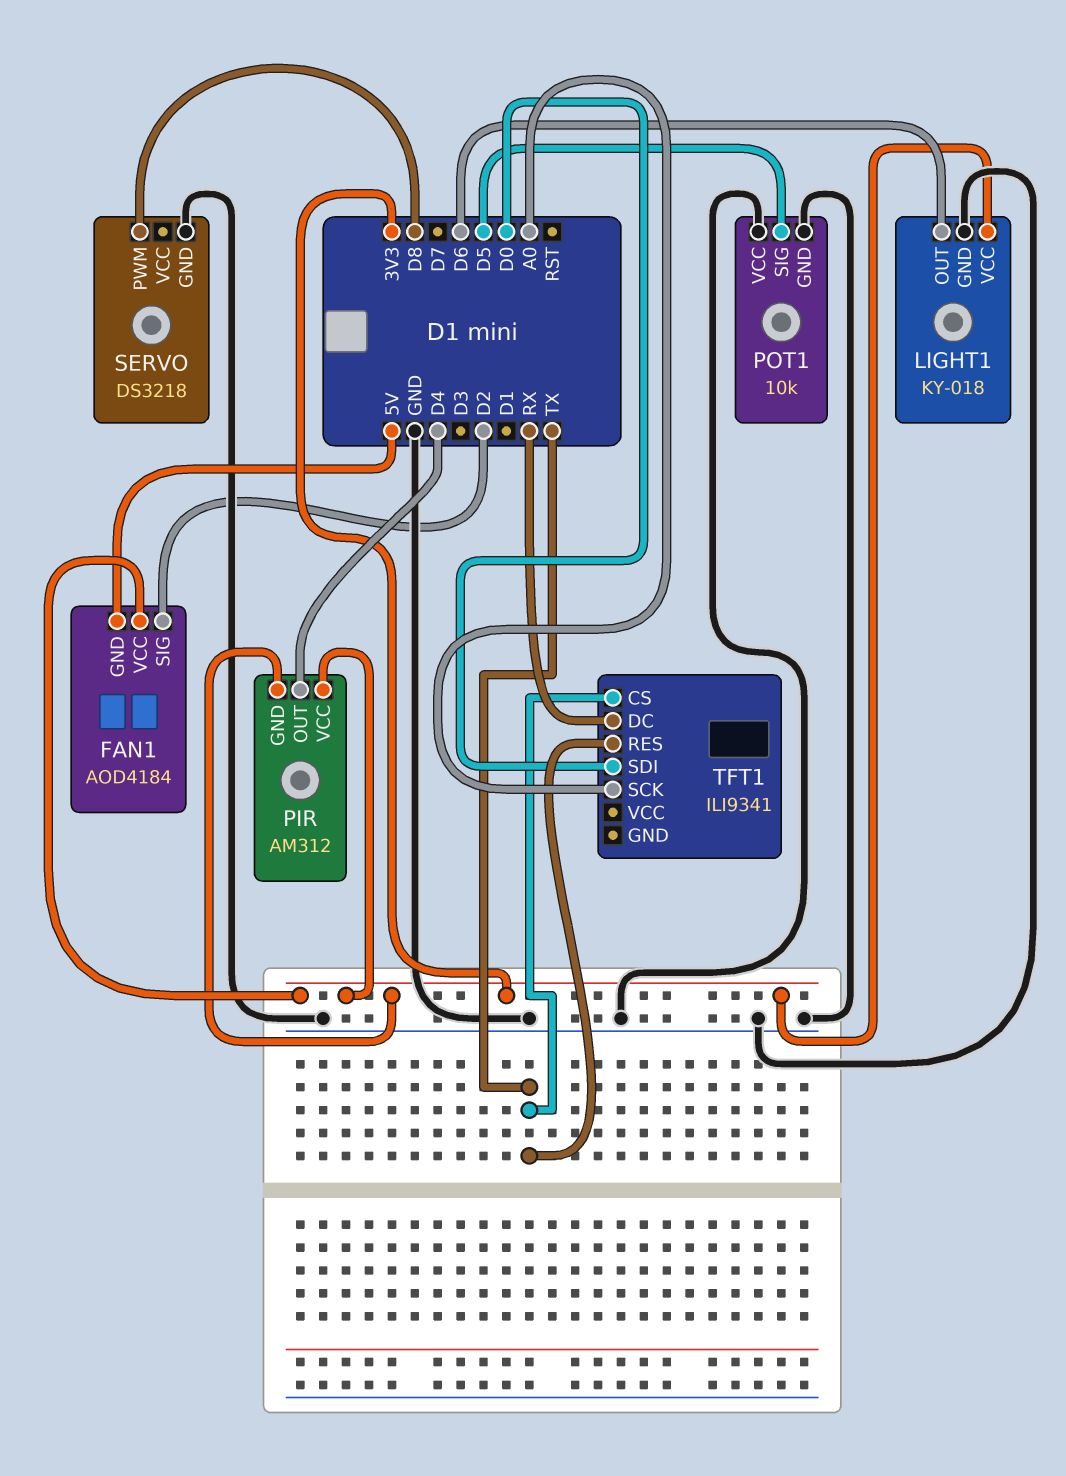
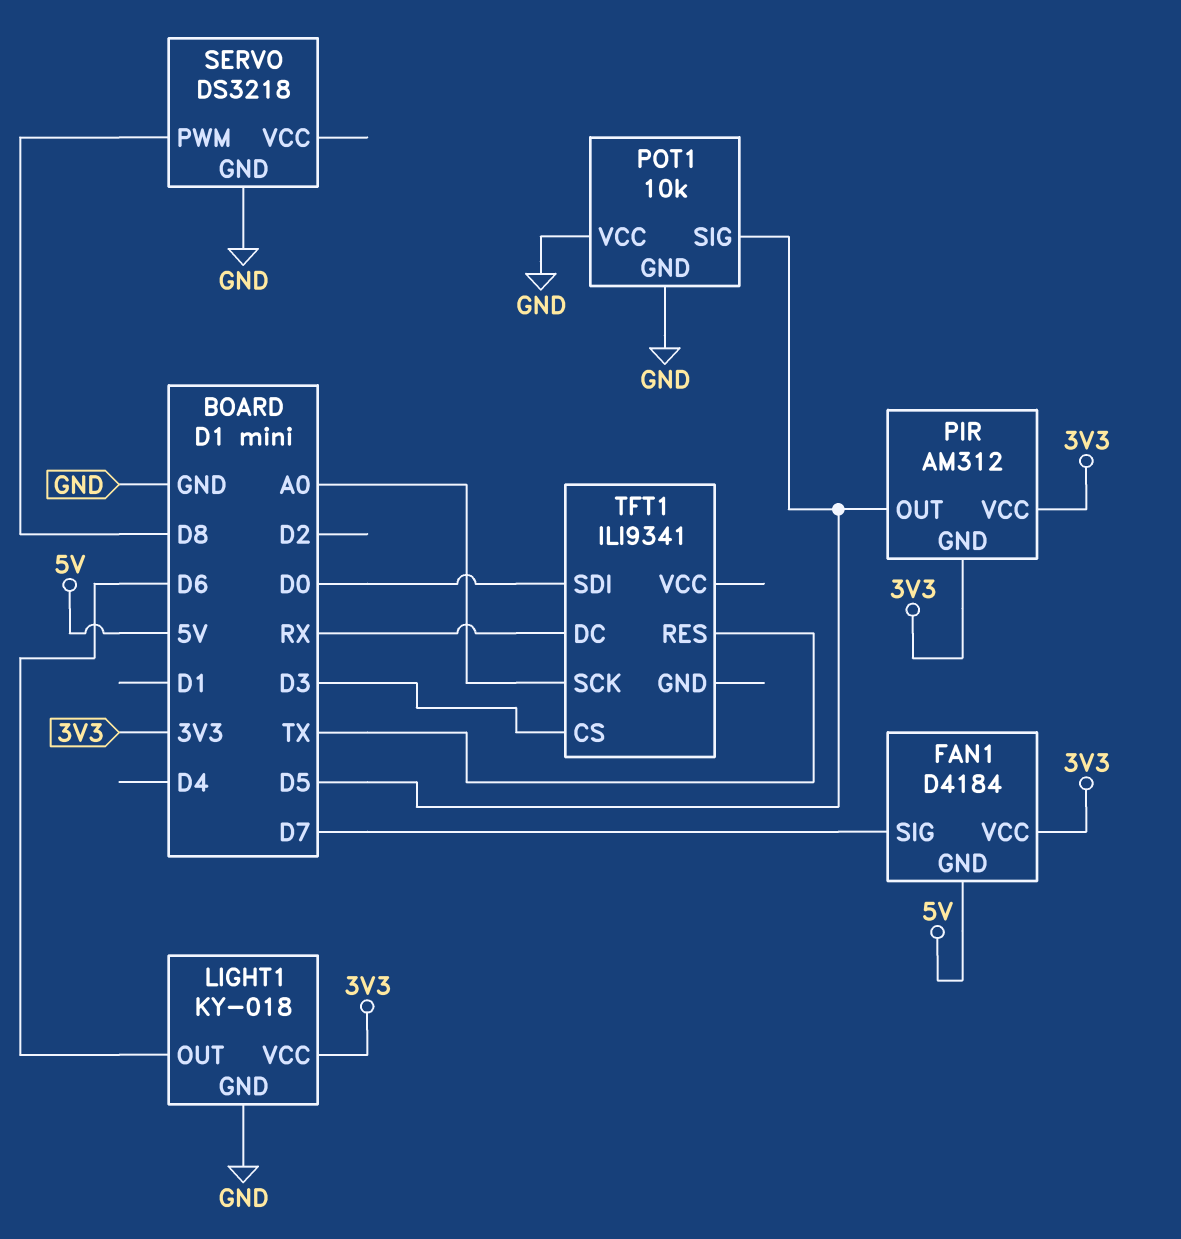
FAN1: AOD4184 -> D4184
FAN1 pin SIG: D2 -> D7
PIR pin OUT: D4 -> D5
TFT1 pin CS: TX -> D3

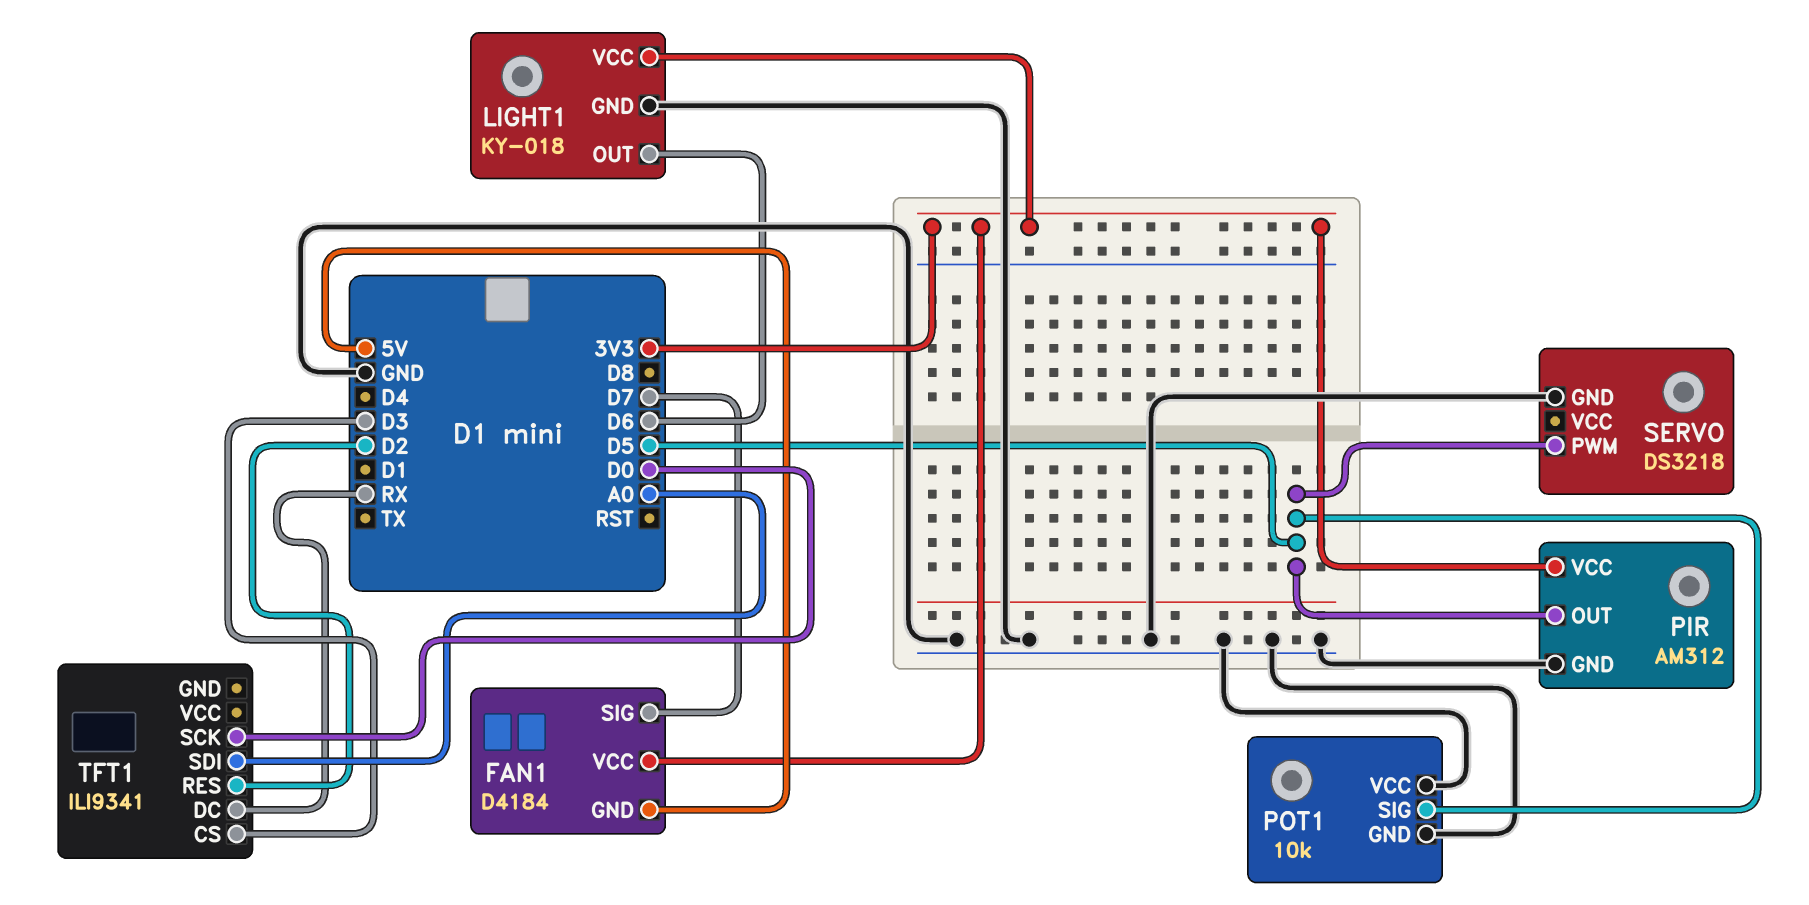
PIR pin GND: 3V3 -> GND
SERVO pin PWM: D8 -> D5
TFT1 pin RES: TX -> D2
TFT1 pin SCK: A0 -> D0
TFT1 pin SDI: D0 -> A0

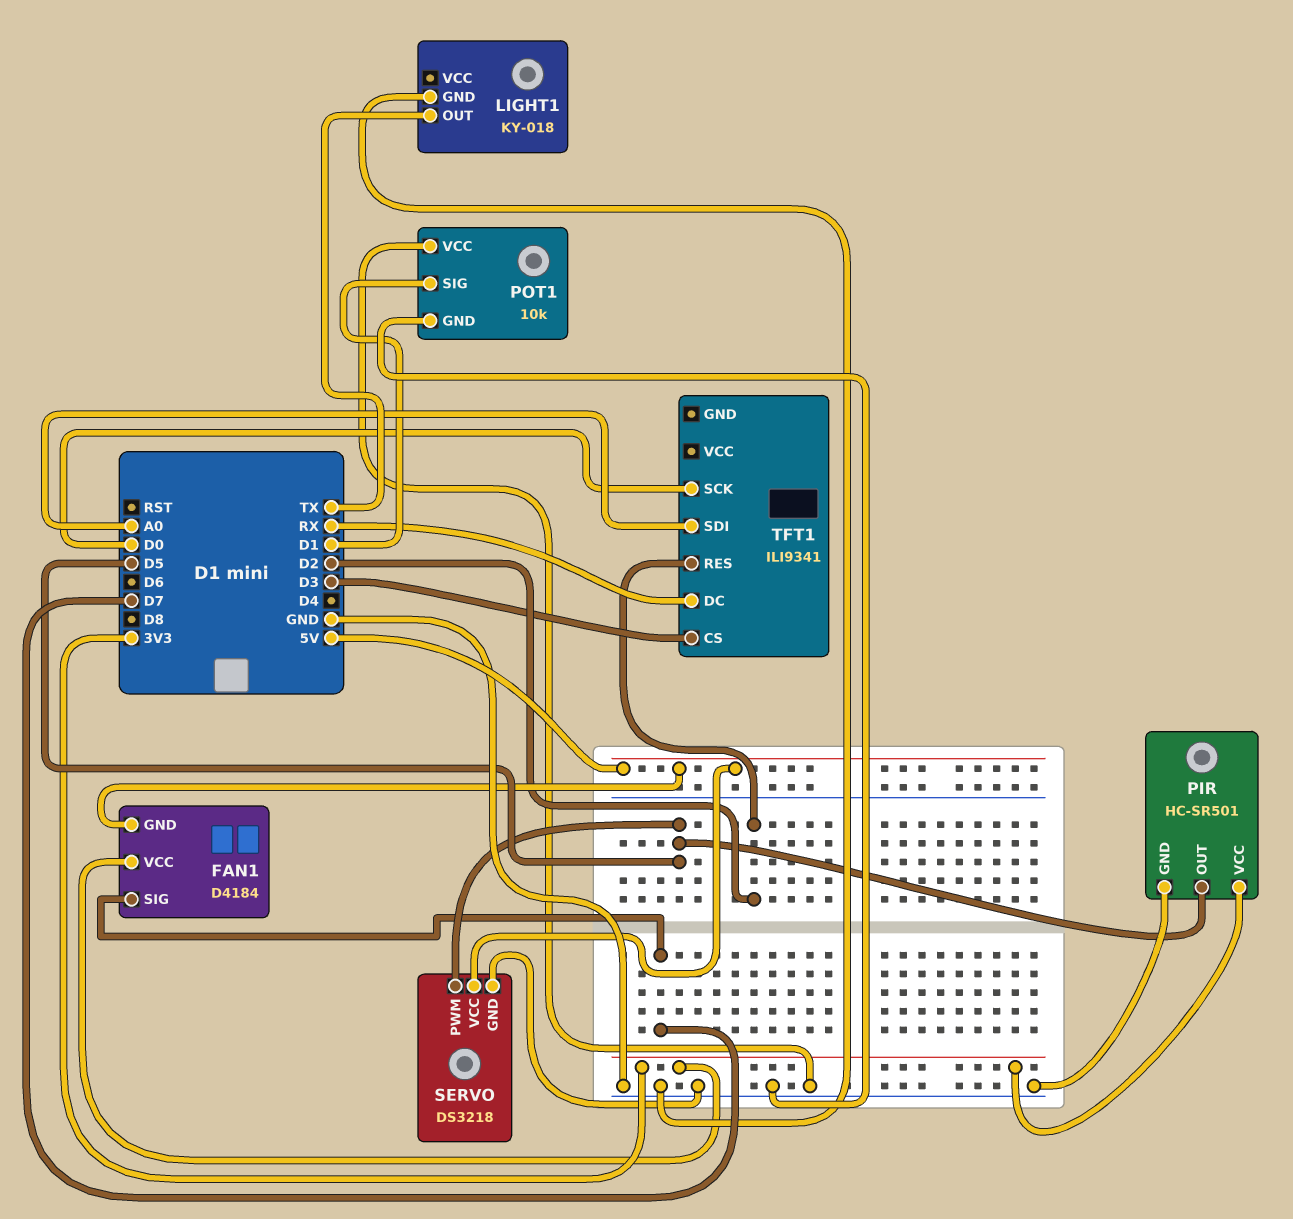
LIGHT1 pin OUT: D6 -> TX
LIGHT1 pin VCC: 3V3 -> none
PIR: AM312 -> HC-SR501
POT1 pin SIG: D5 -> D1
SERVO pin VCC: none -> 5V

